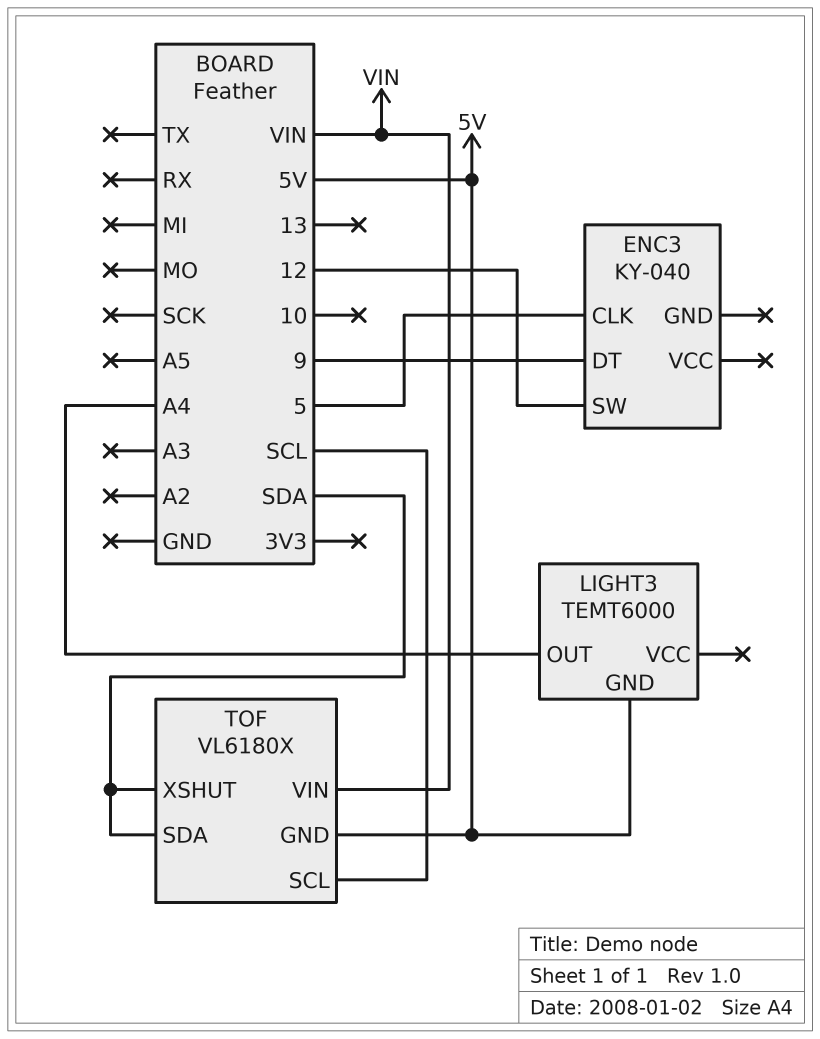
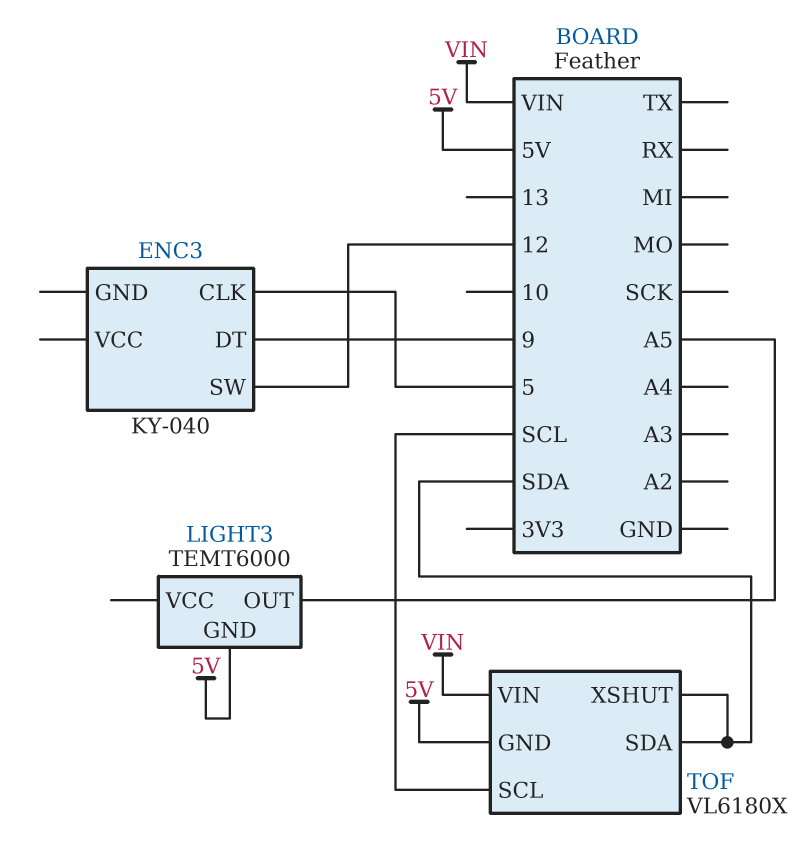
LIGHT3 pin OUT: A4 -> A5

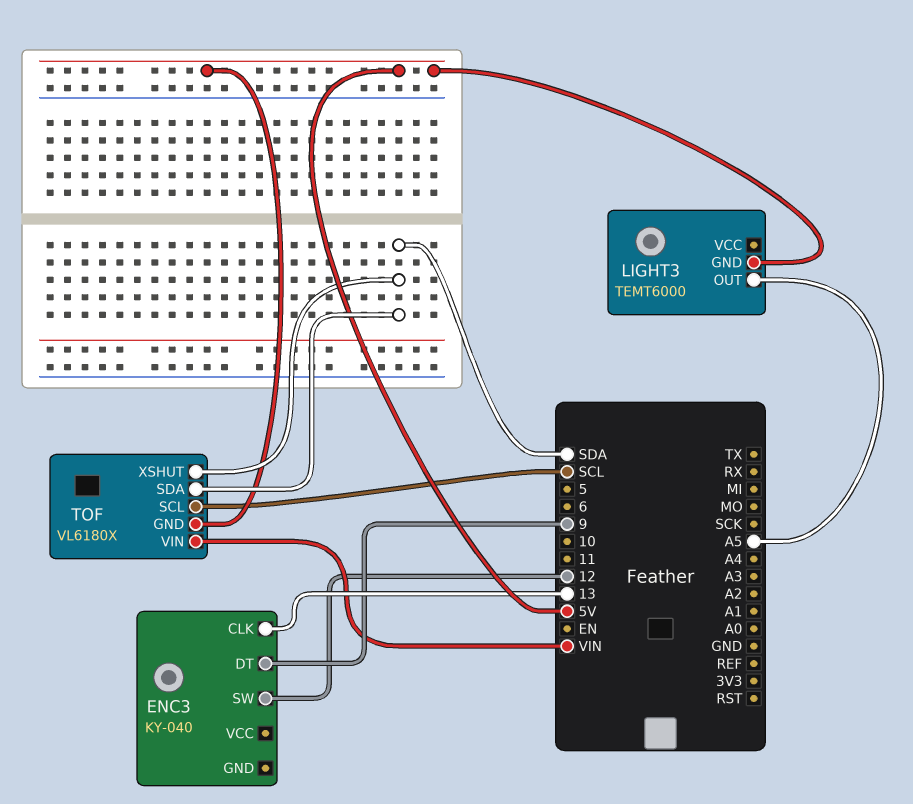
ENC3 pin CLK: 5 -> 13

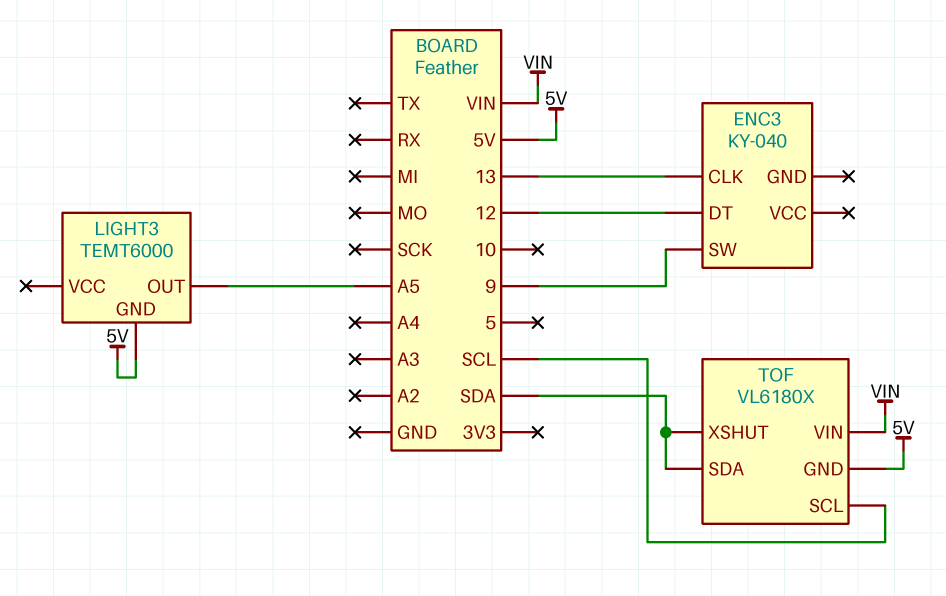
ENC3 pin DT: 9 -> 12
ENC3 pin SW: 12 -> 9

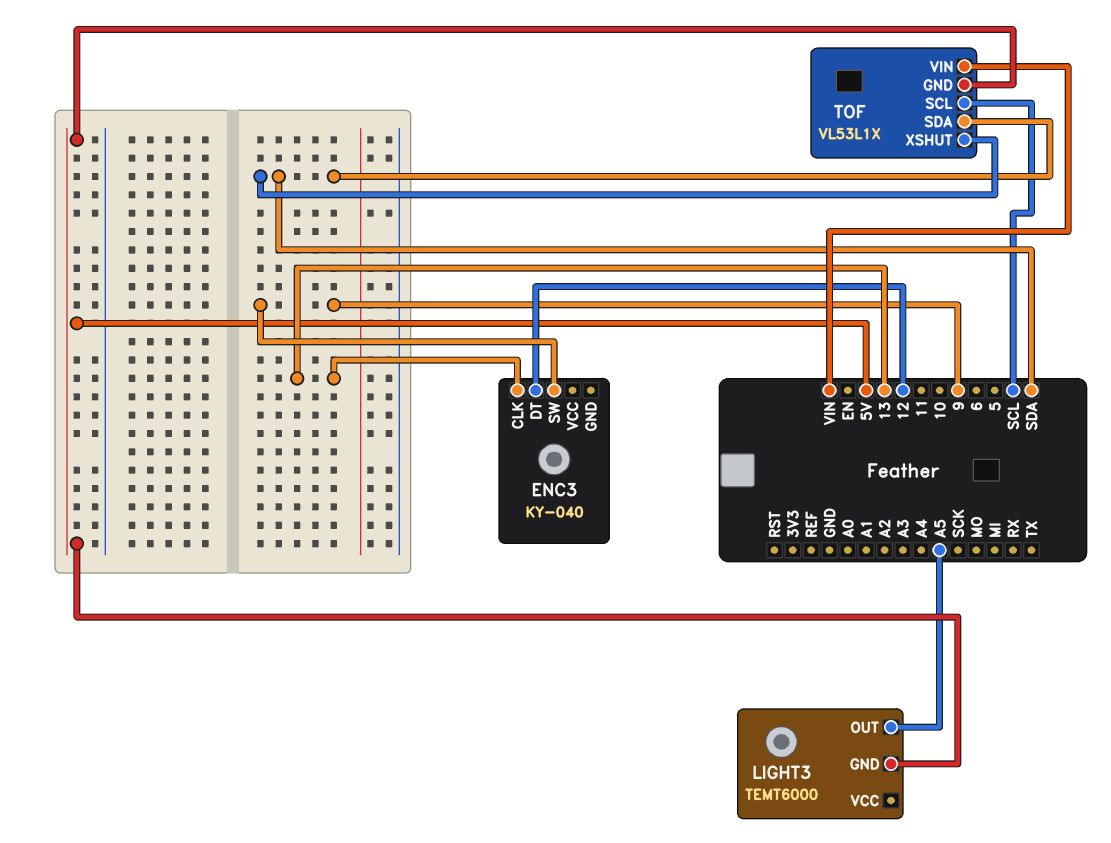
TOF: VL6180X -> VL53L1X

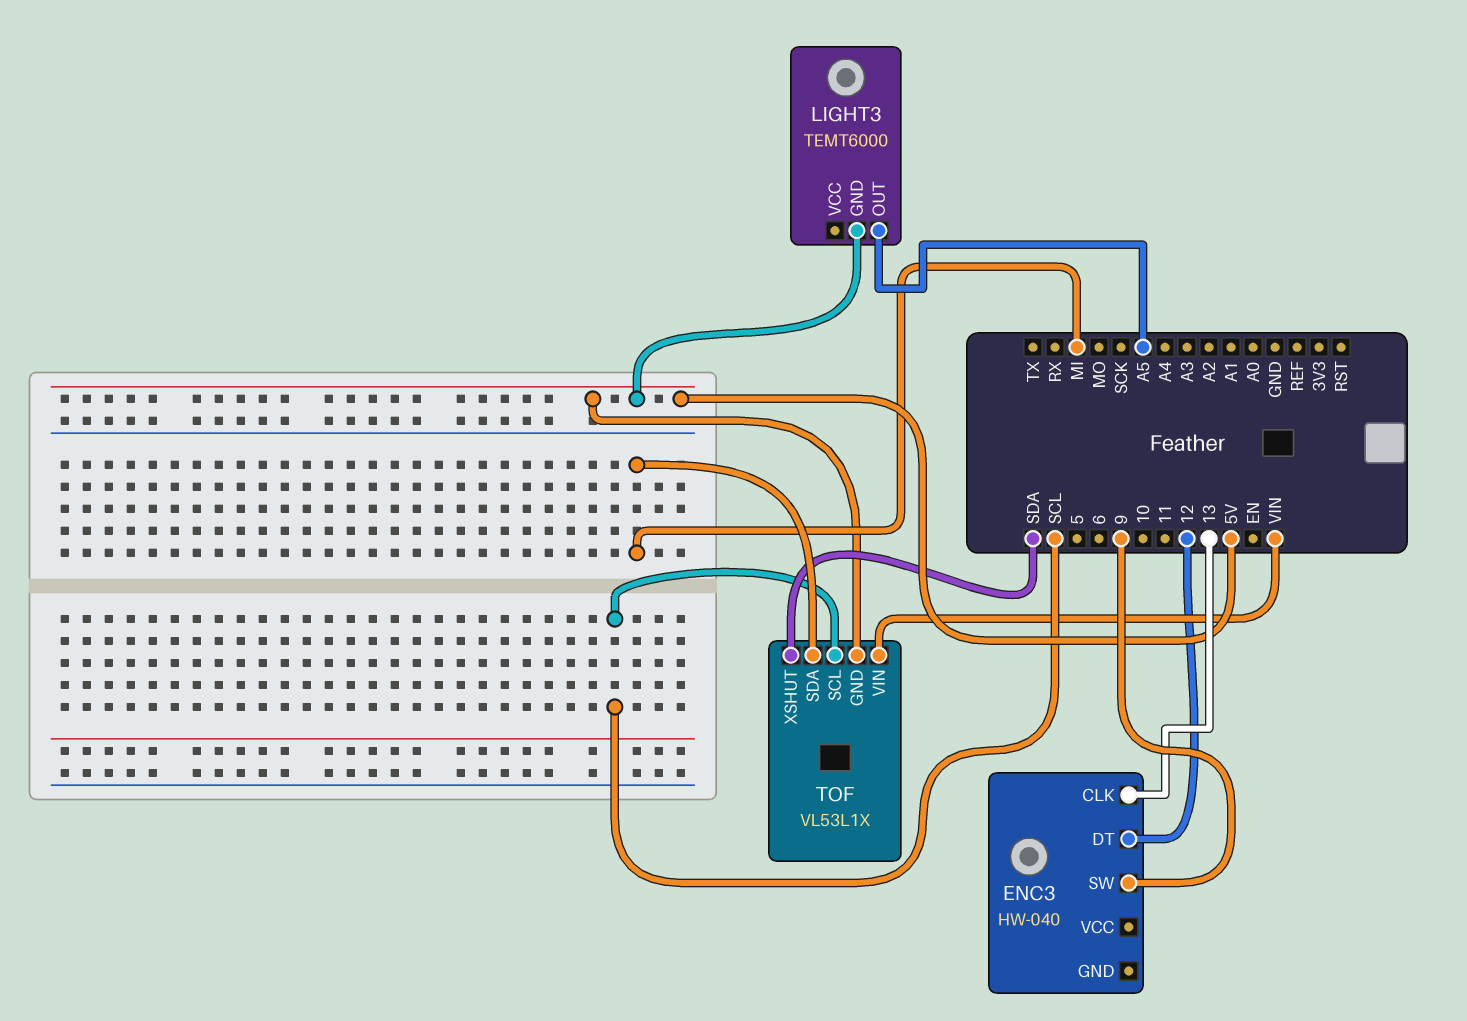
ENC3: KY-040 -> HW-040
TOF pin SDA: SDA -> MI

